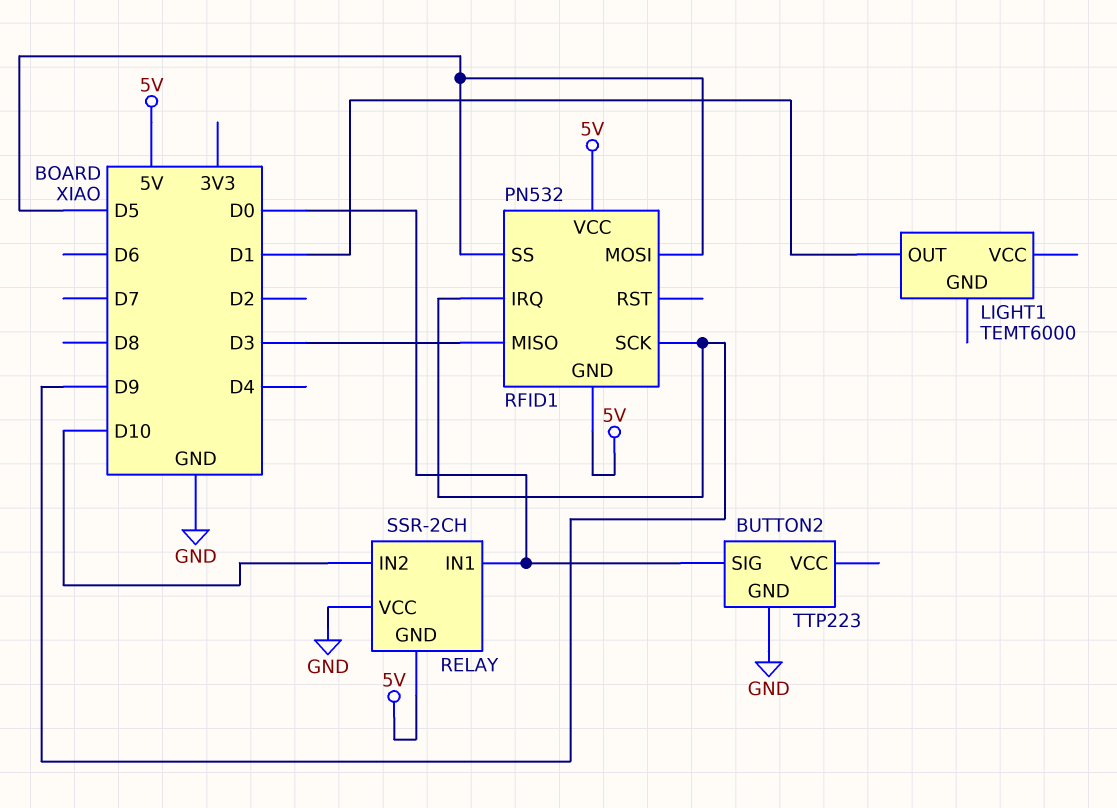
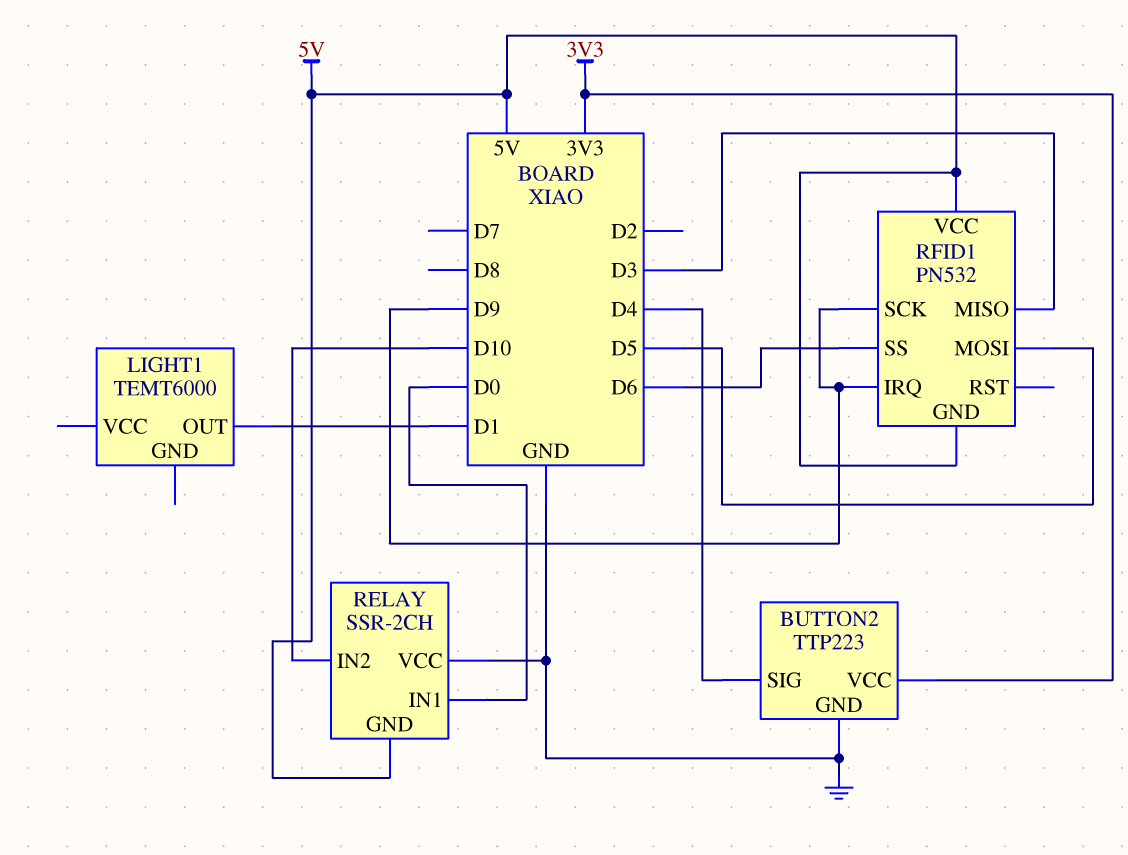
BUTTON2 pin SIG: D0 -> D4
BUTTON2 pin VCC: none -> 3V3
RFID1 pin SS: D5 -> D6

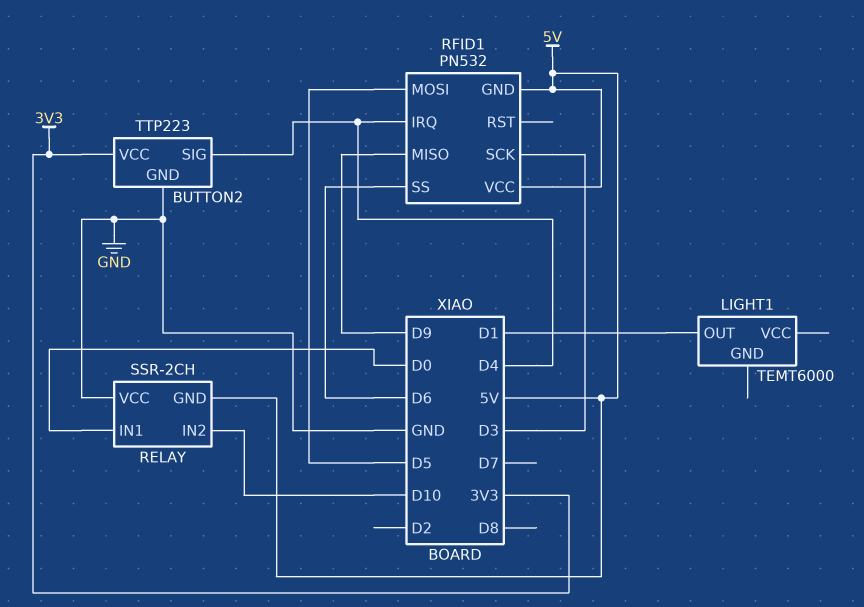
RFID1 pin IRQ: D9 -> D4
RFID1 pin MISO: D3 -> D9
RFID1 pin SCK: D9 -> D3

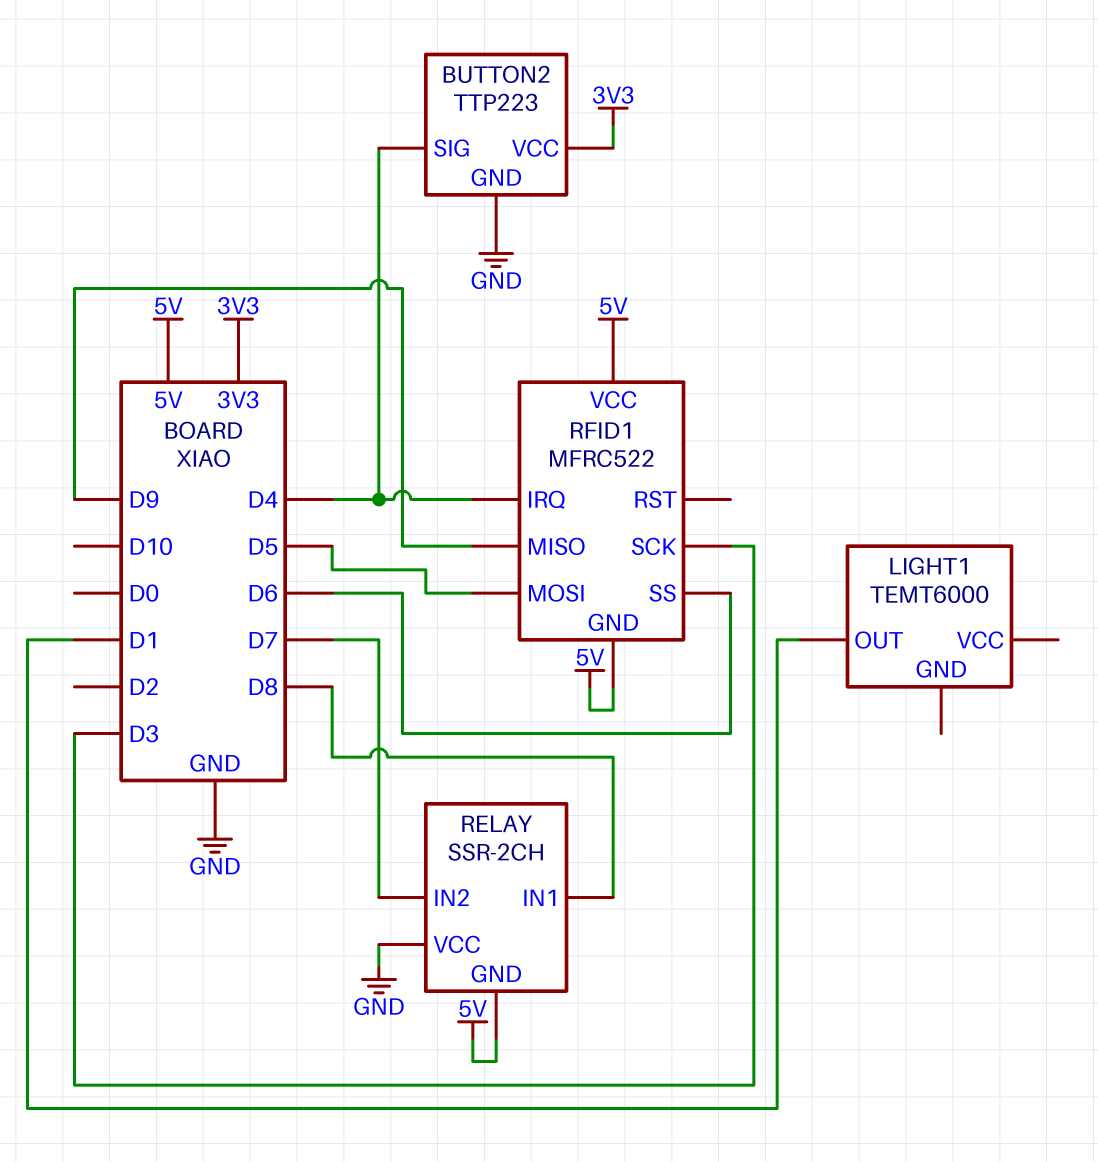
RELAY pin IN1: D0 -> D8
RELAY pin IN2: D10 -> D7
RFID1: PN532 -> MFRC522

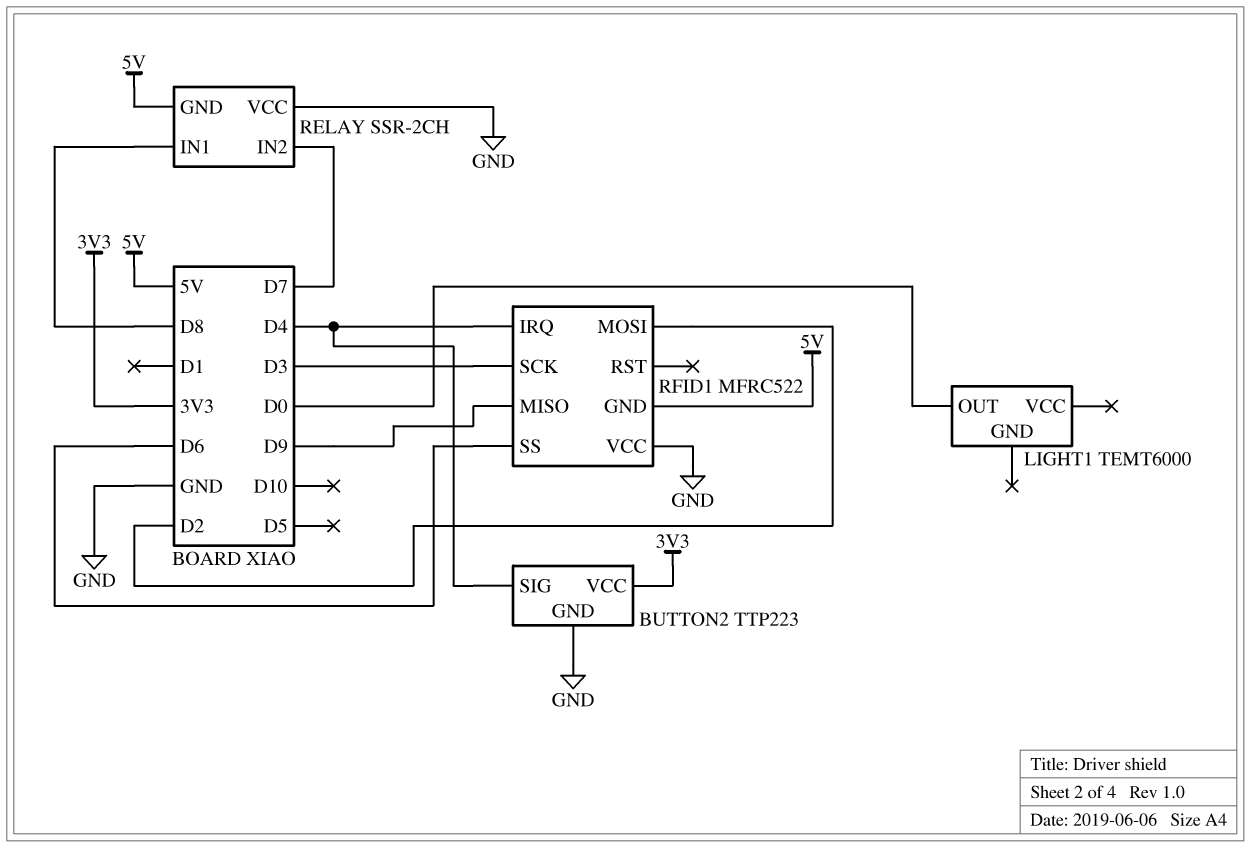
LIGHT1 pin OUT: D1 -> D0
RFID1 pin MOSI: D5 -> D2
RFID1 pin VCC: 5V -> GND

